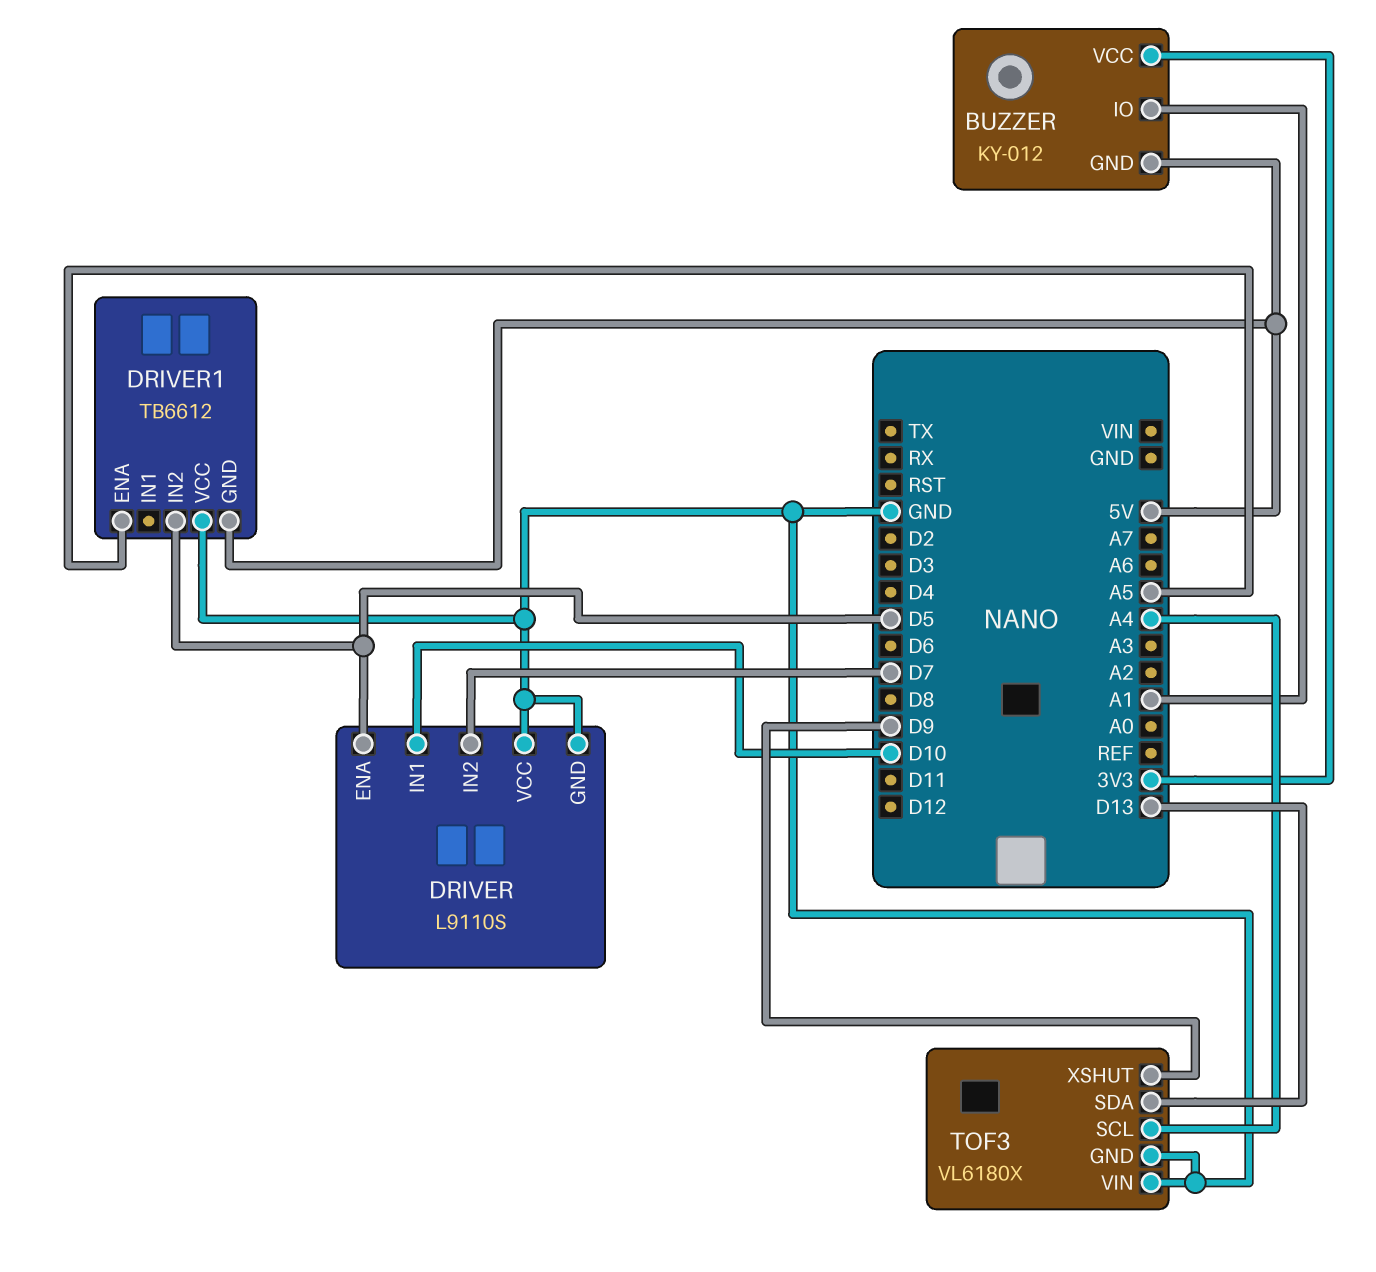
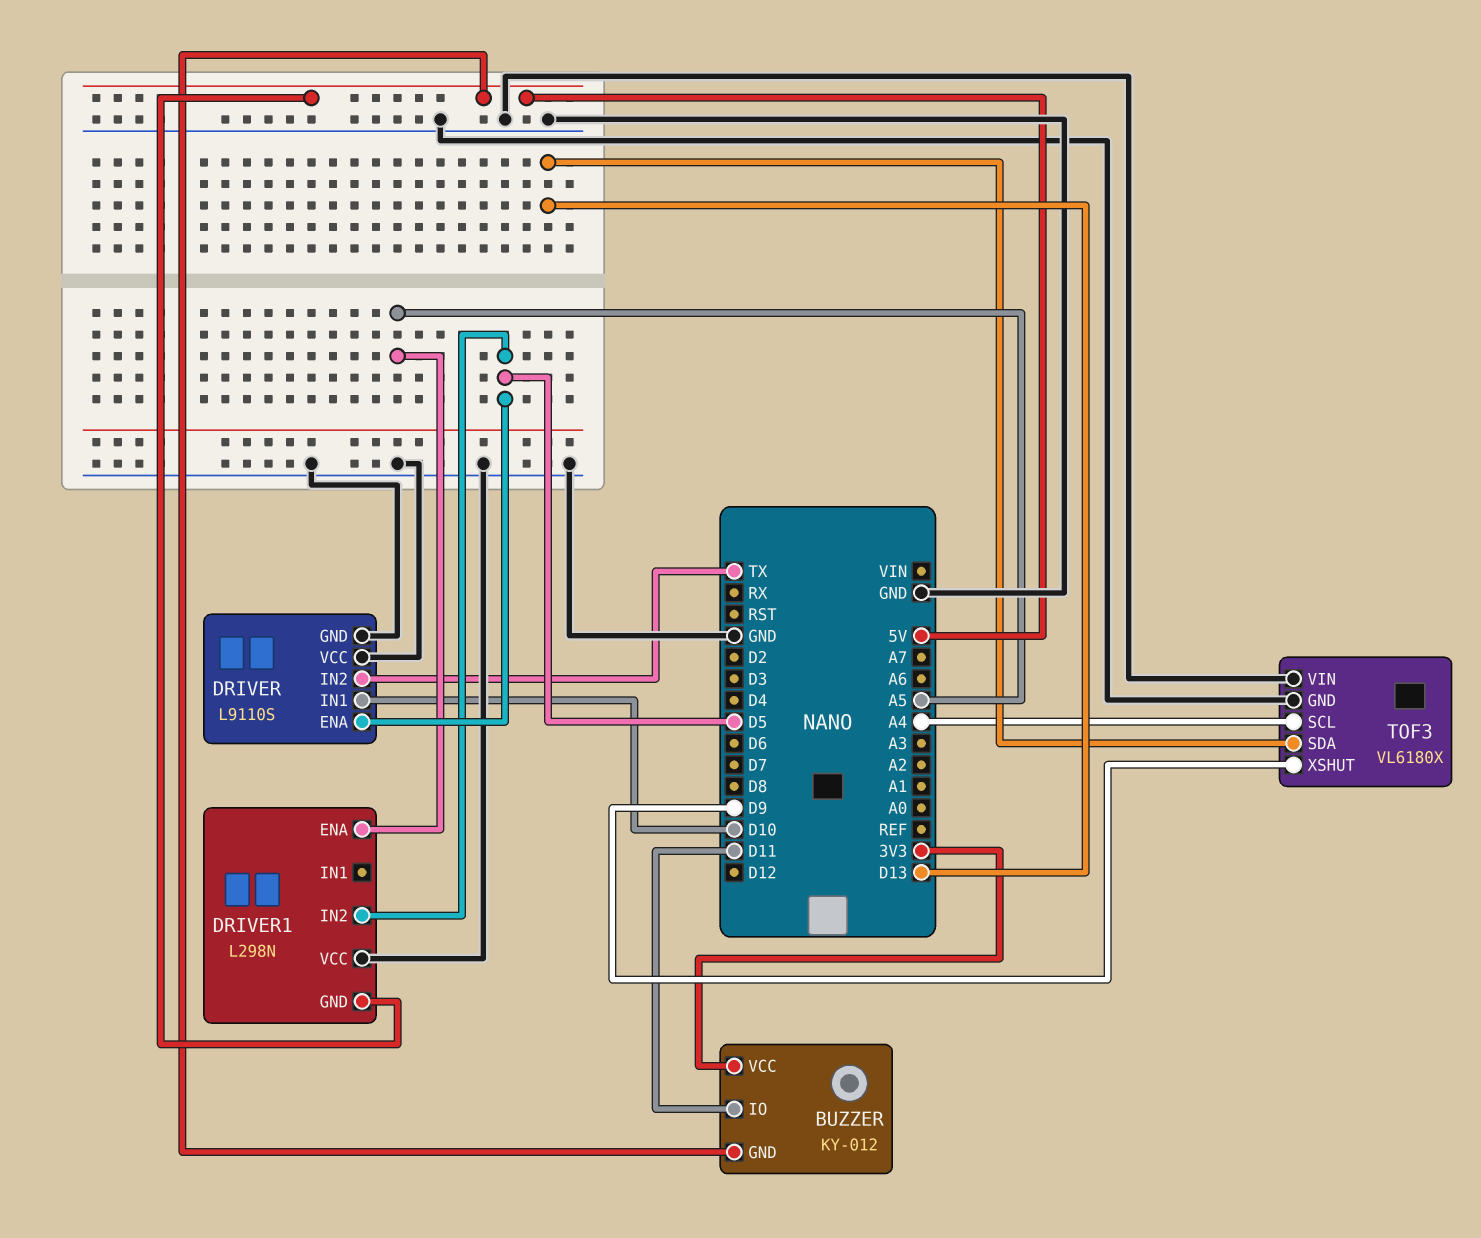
BUZZER pin IO: A1 -> D11
DRIVER pin IN2: D7 -> TX
DRIVER1: TB6612 -> L298N

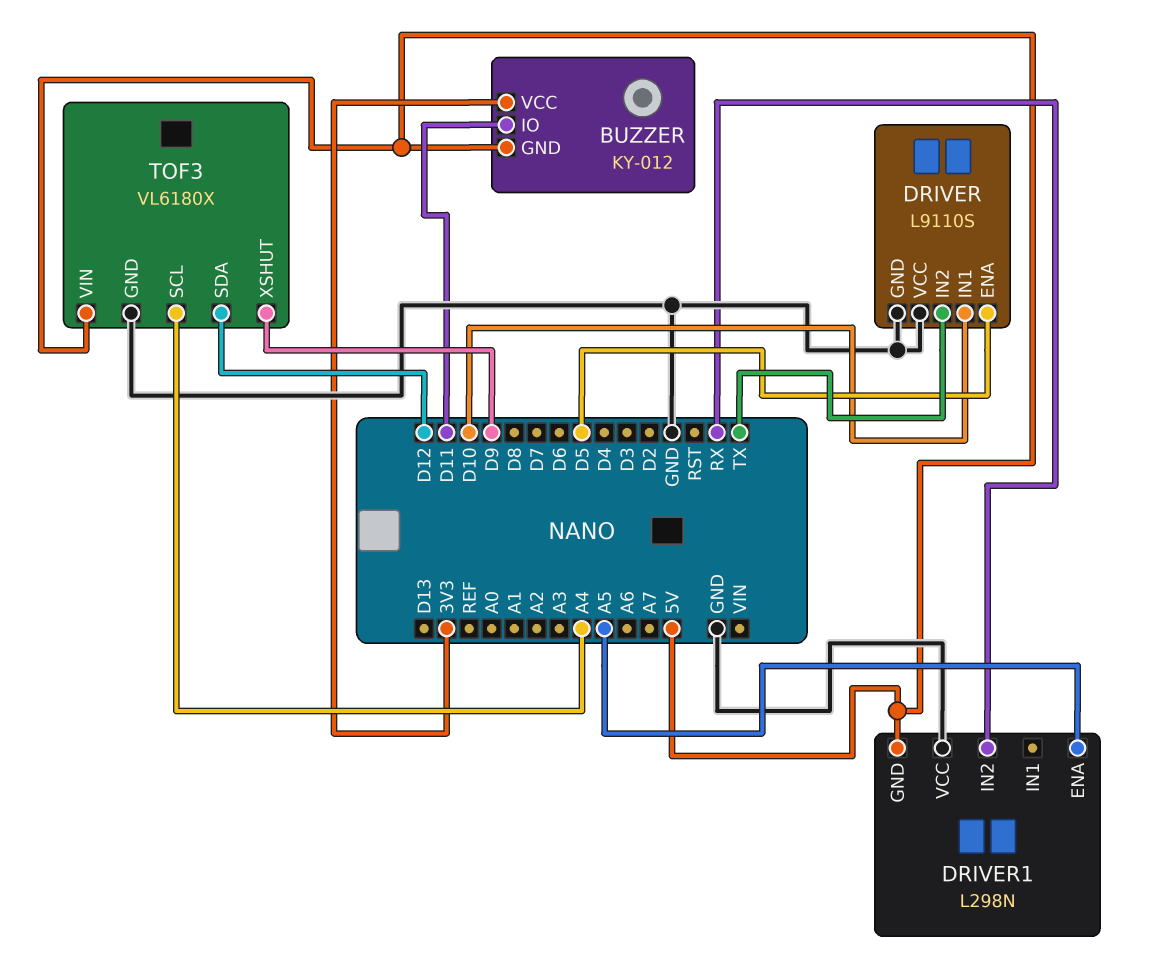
DRIVER1 pin IN2: D5 -> RX
TOF3 pin SDA: D13 -> D12
TOF3 pin VIN: GND -> 5V

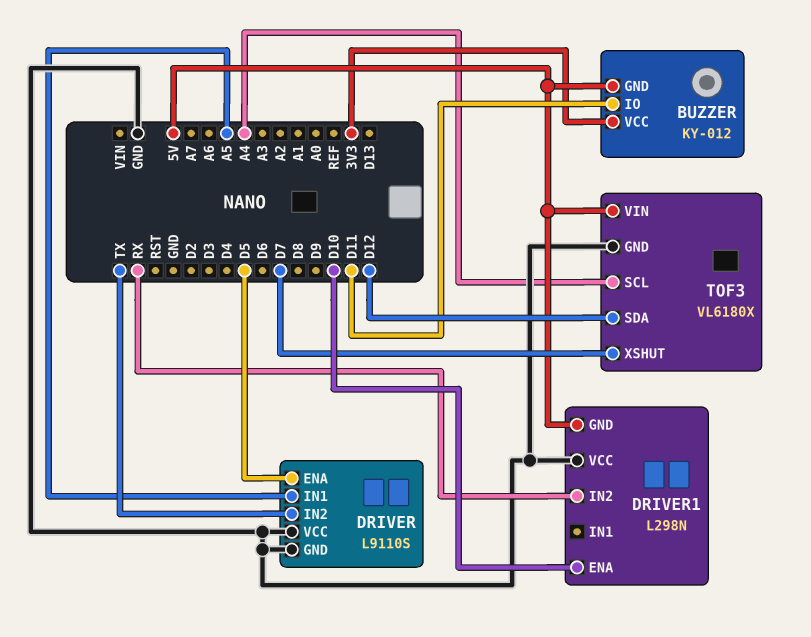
DRIVER pin IN1: D10 -> A5
DRIVER1 pin ENA: A5 -> D10
TOF3 pin XSHUT: D9 -> D7

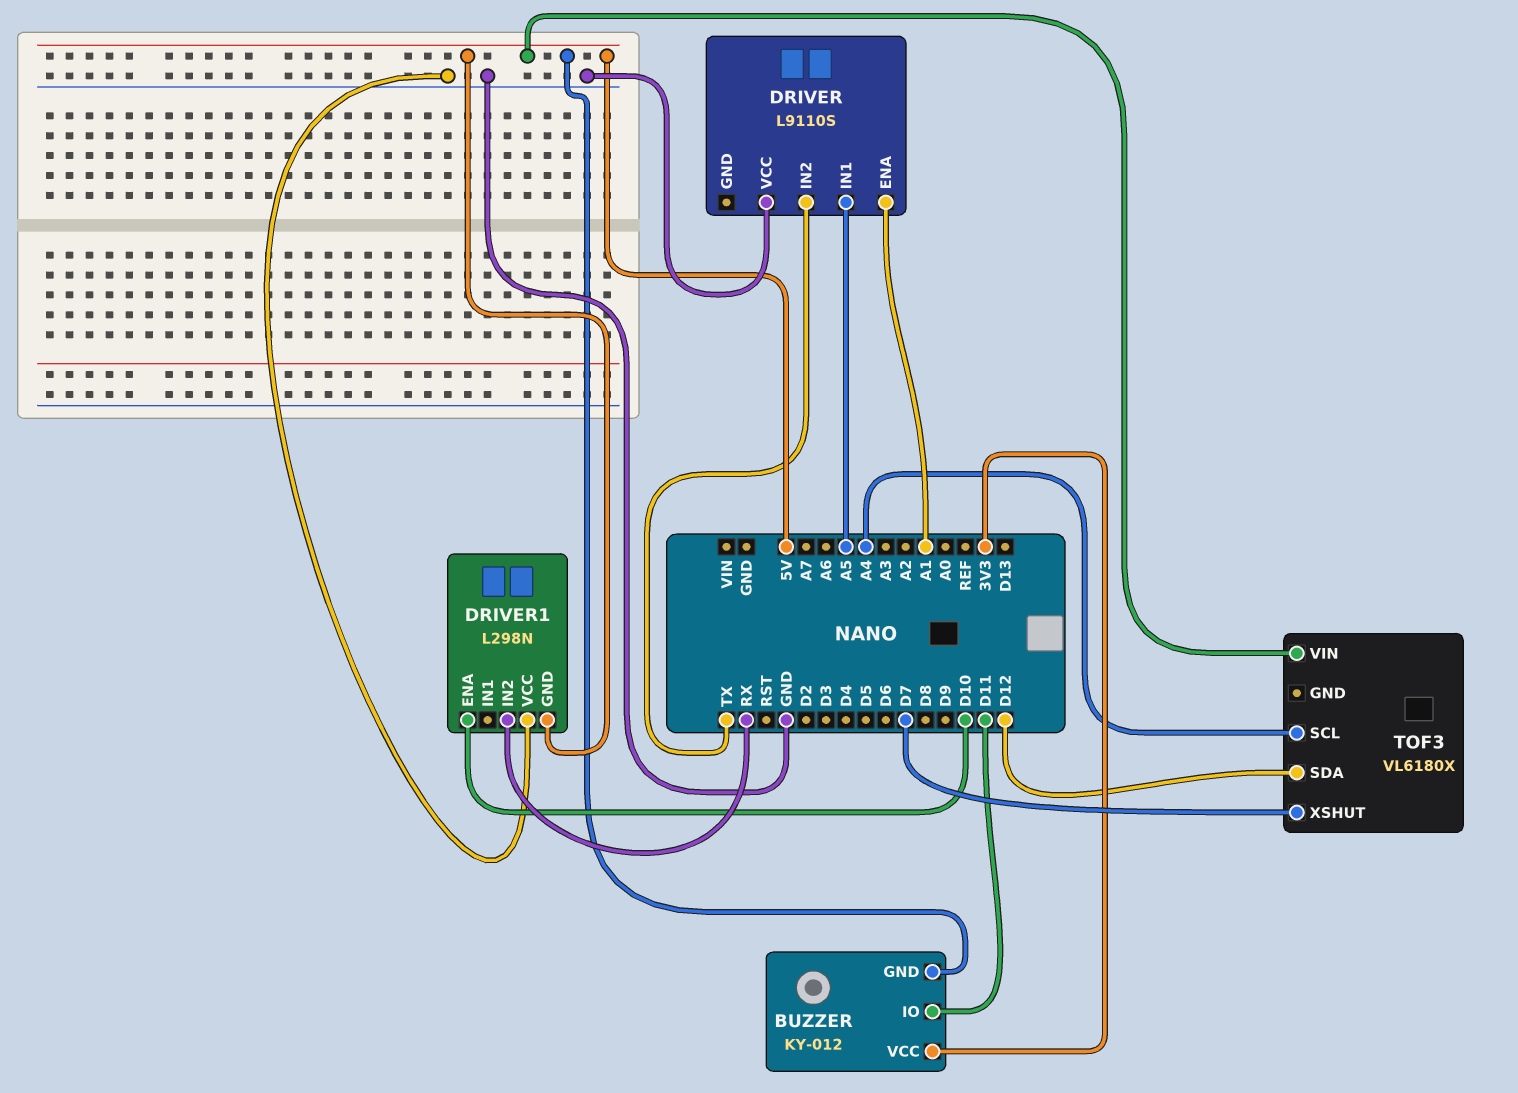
DRIVER pin ENA: D5 -> A1
DRIVER pin GND: GND -> none
TOF3 pin GND: GND -> none

